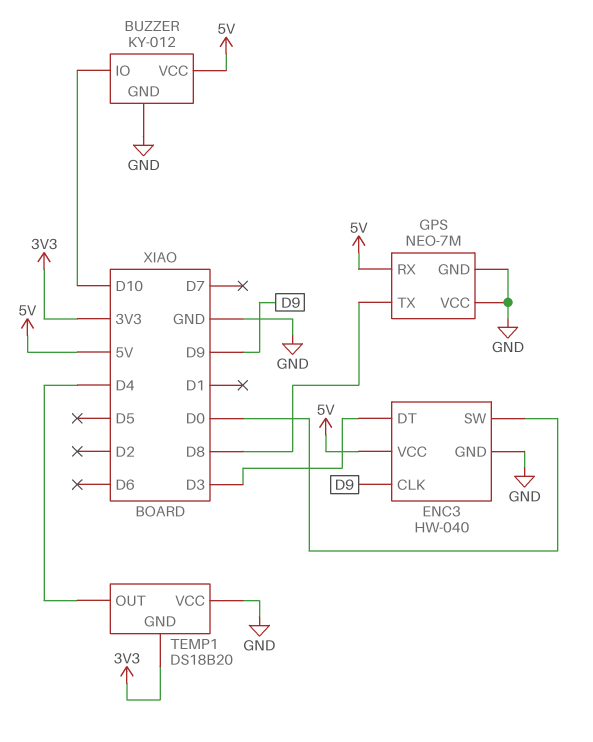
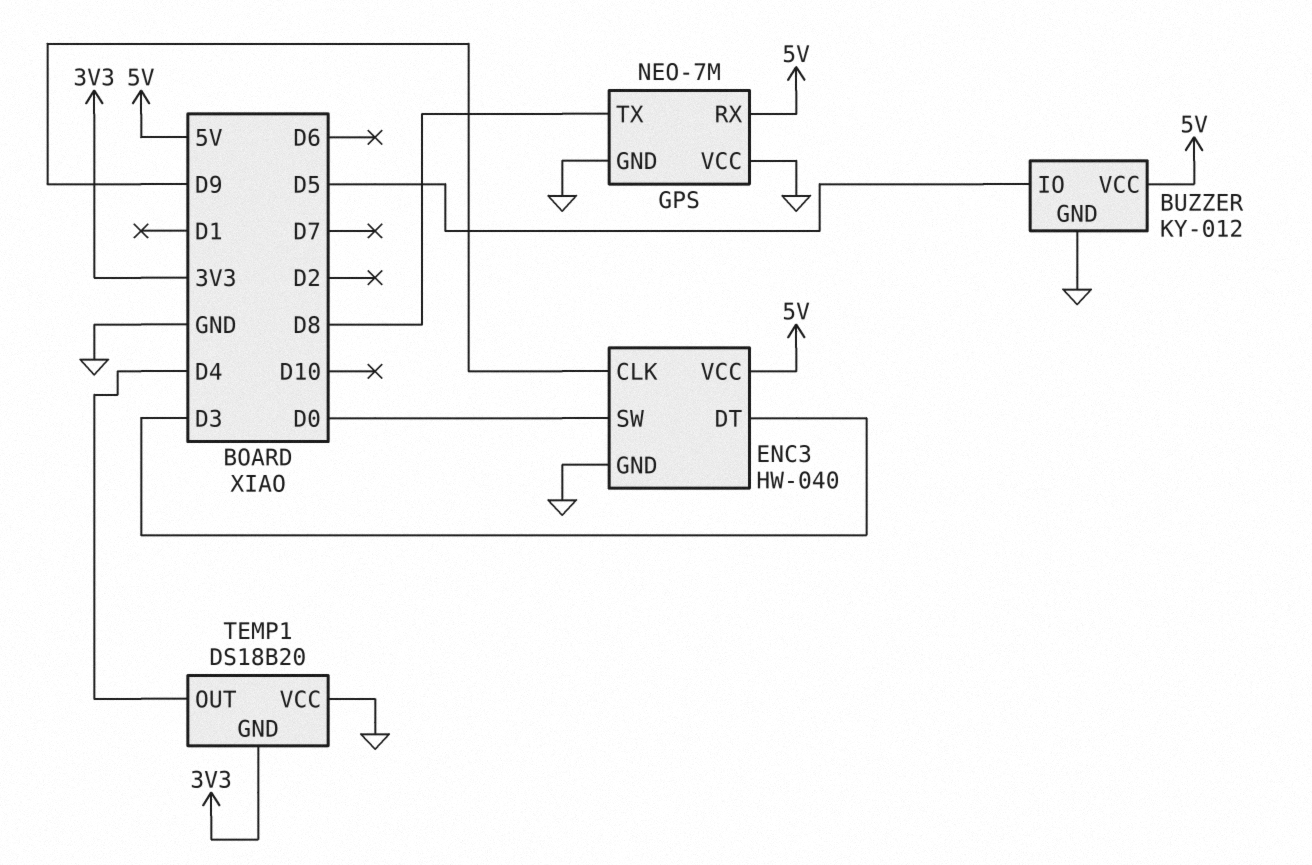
BUZZER pin IO: D10 -> D5

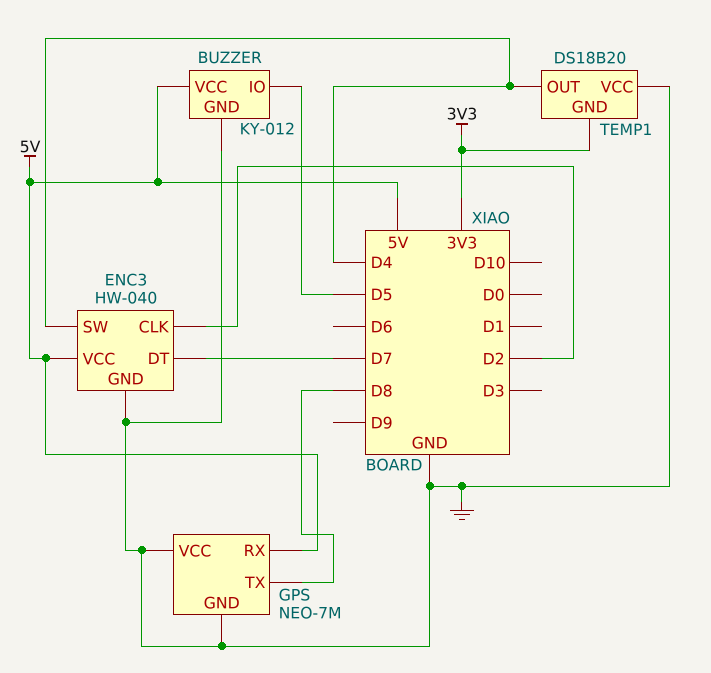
ENC3 pin CLK: D9 -> D2
ENC3 pin DT: D3 -> D7
ENC3 pin SW: D0 -> D4

